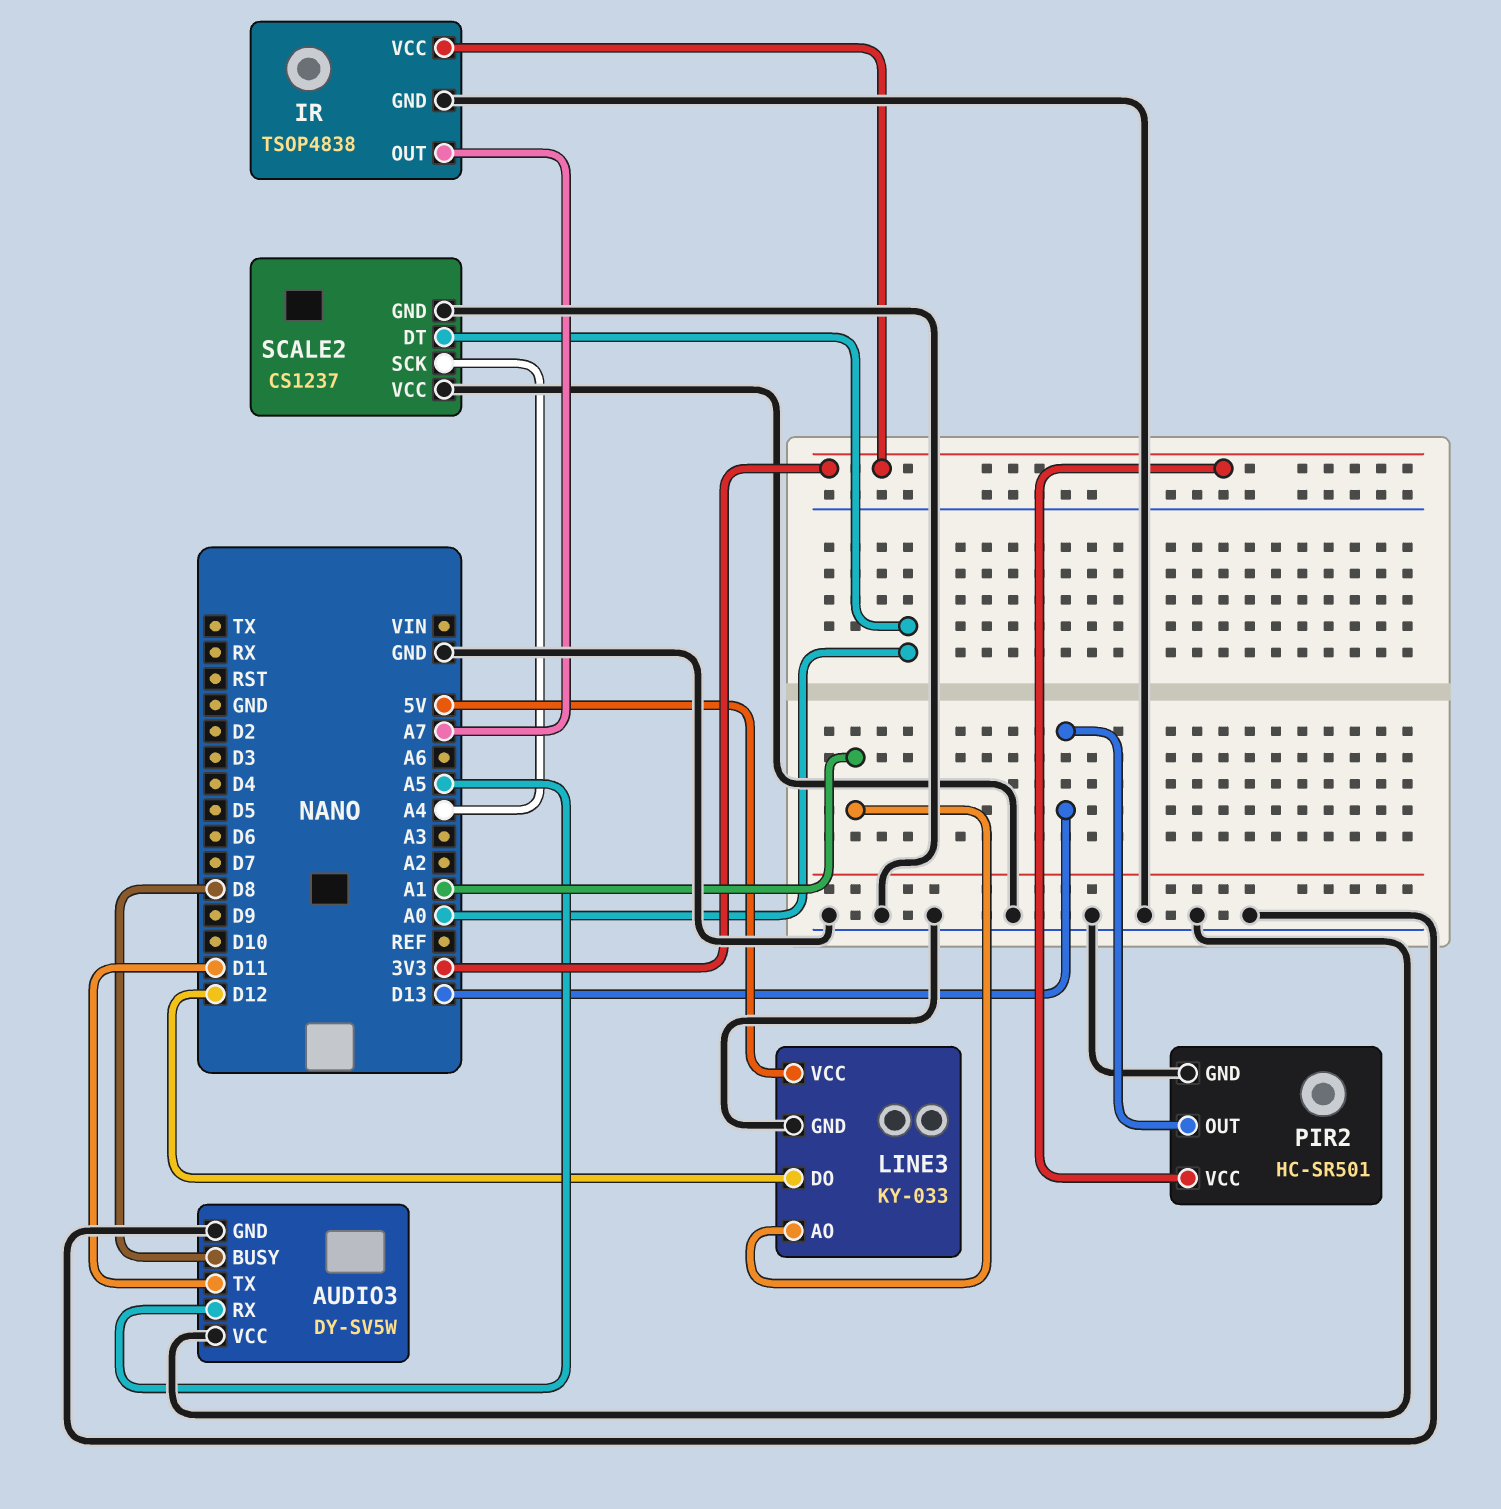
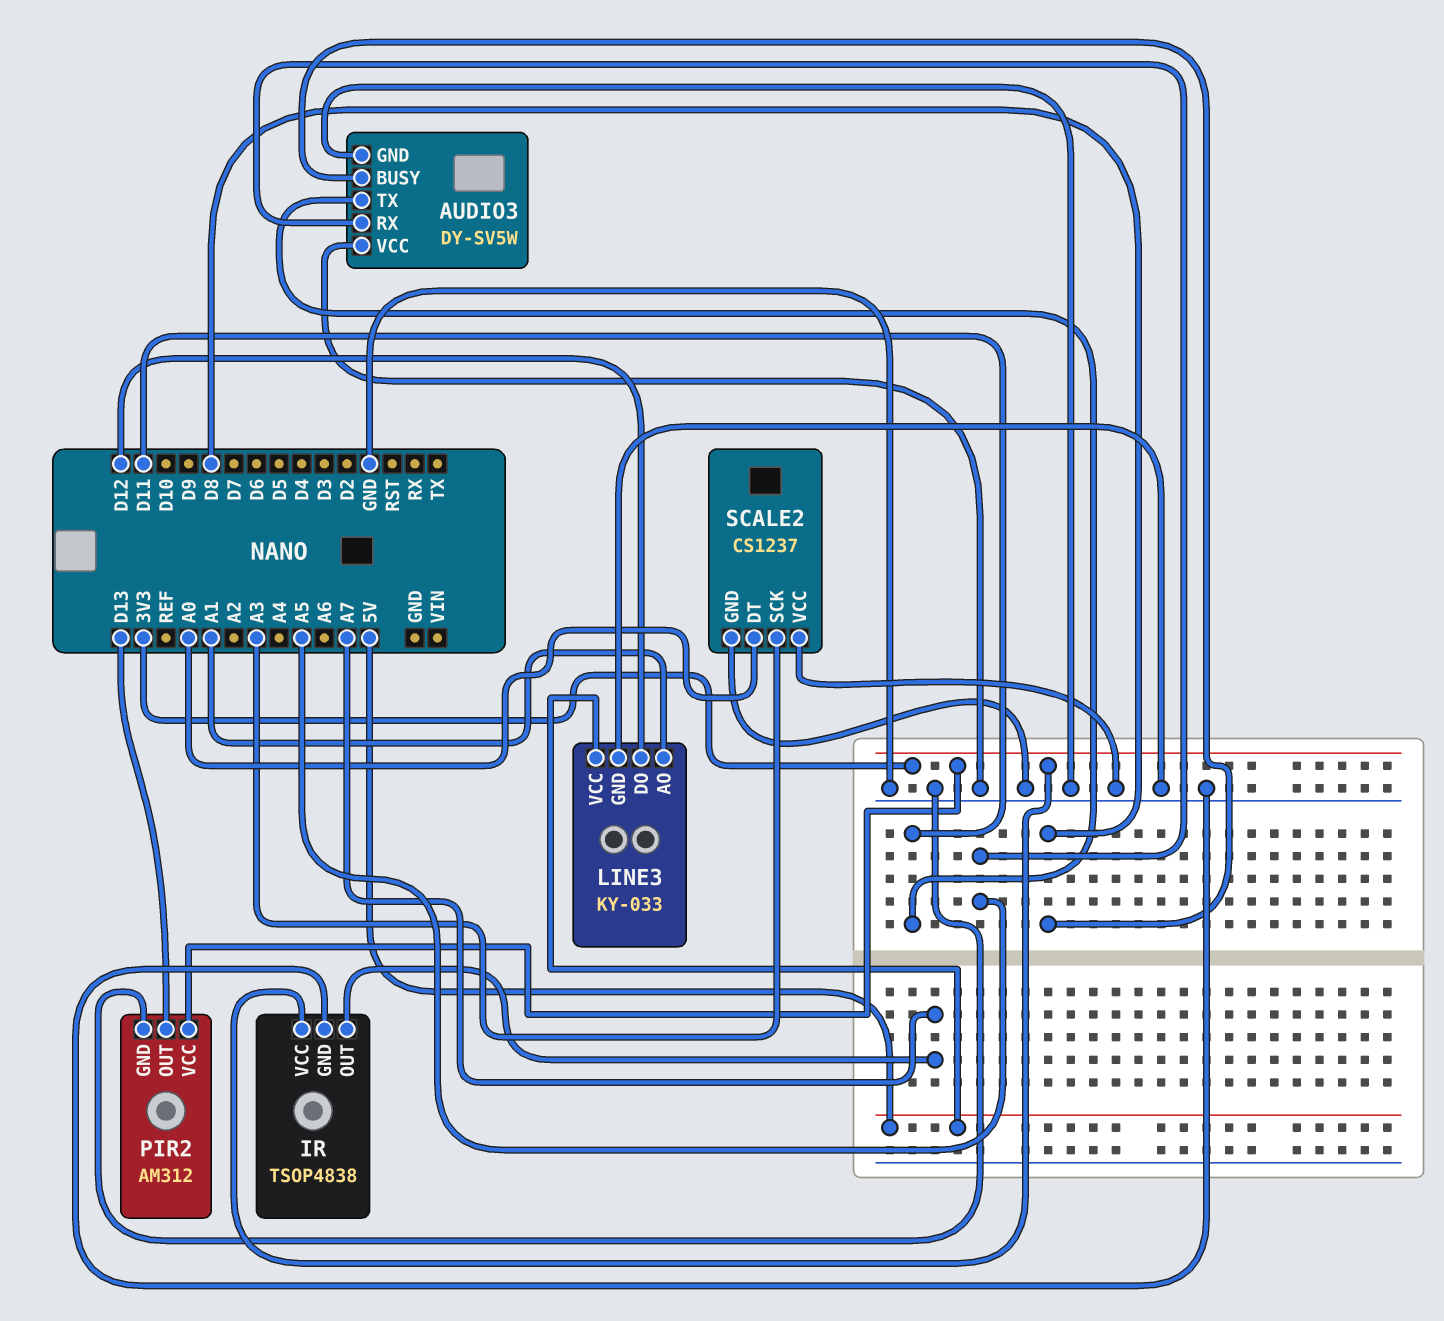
PIR2: HC-SR501 -> AM312
SCALE2 pin SCK: A4 -> A3

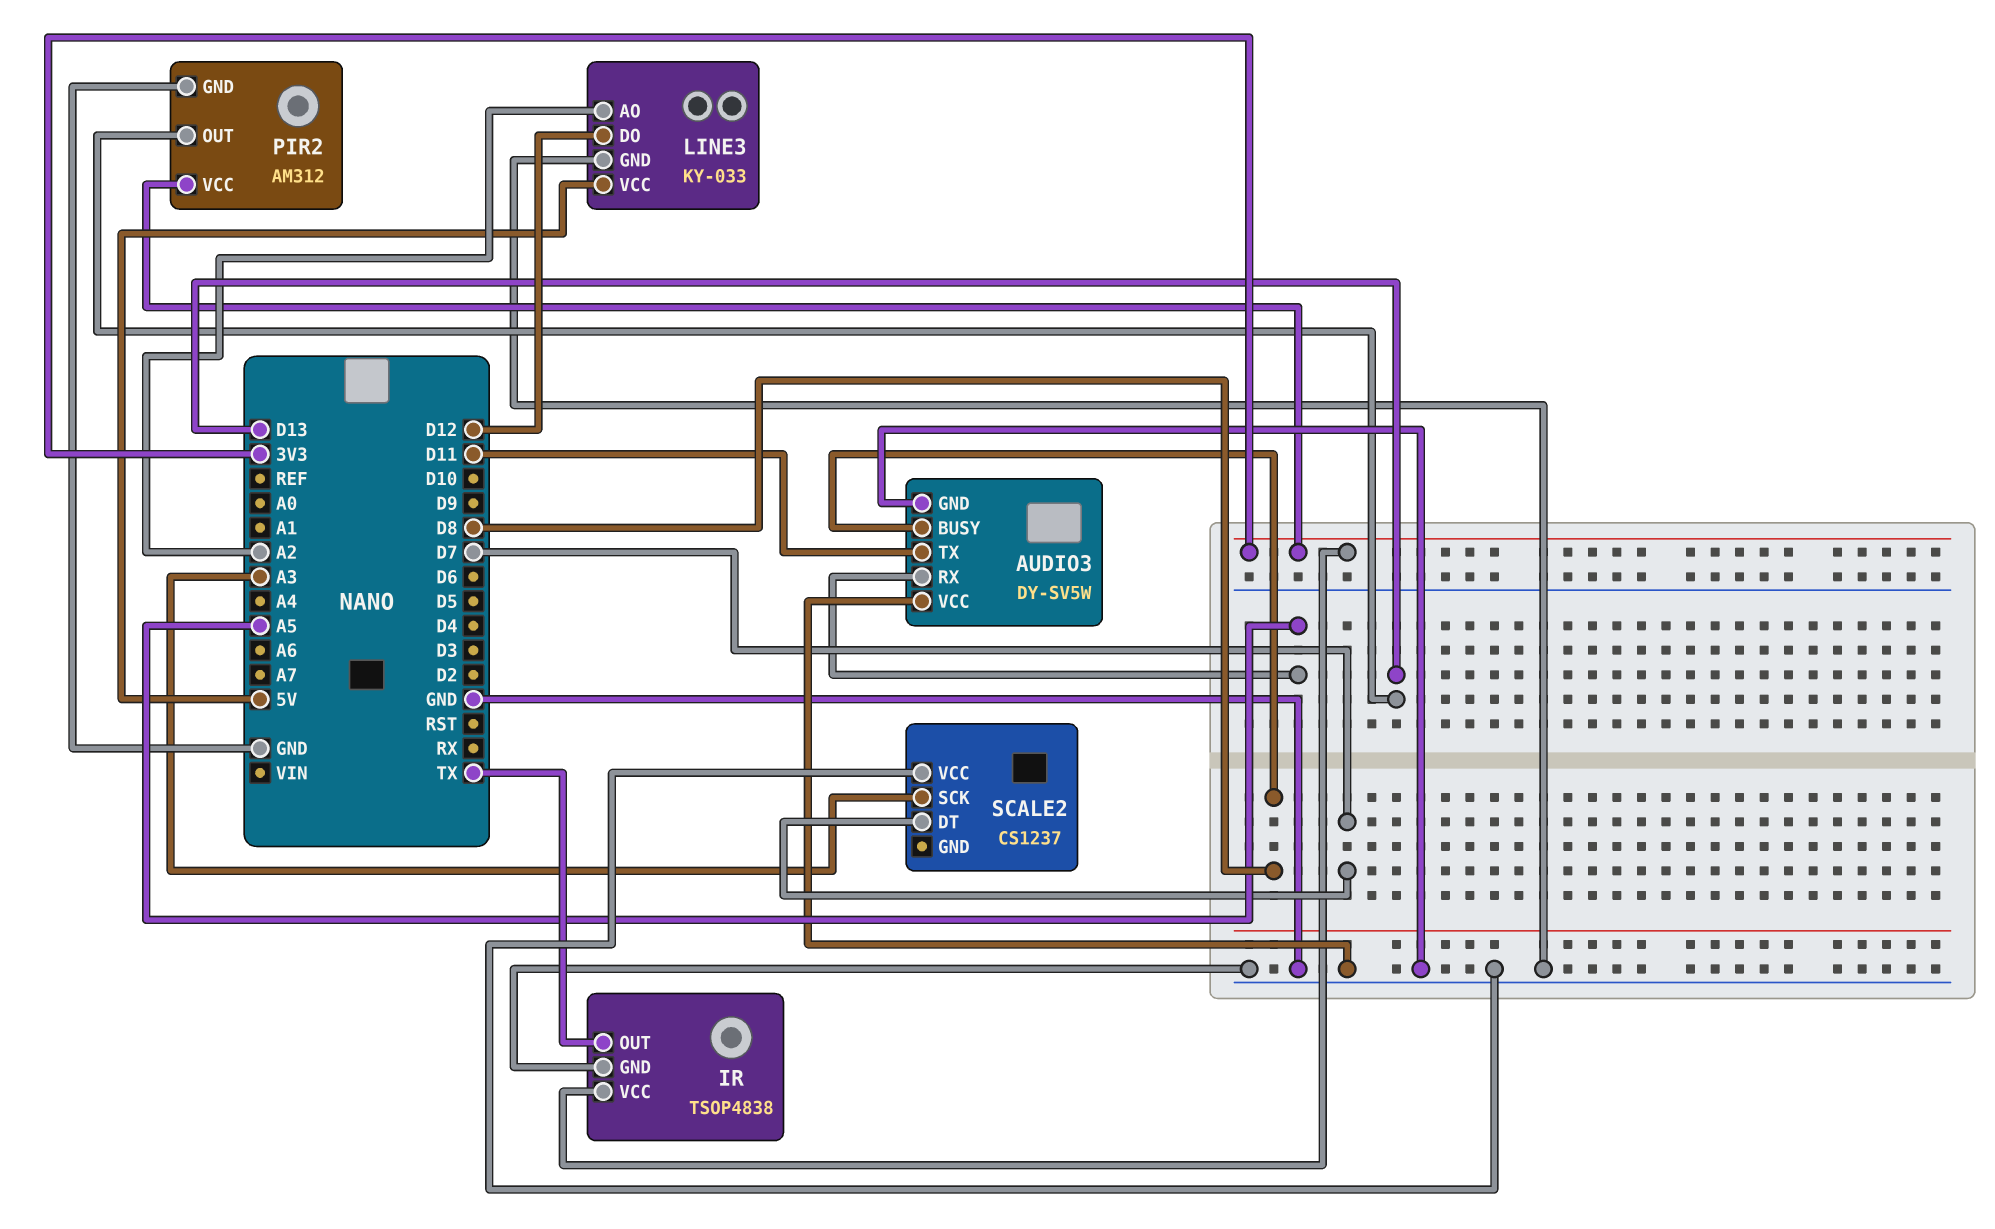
IR pin OUT: A7 -> TX
LINE3 pin AO: A1 -> A2
SCALE2 pin DT: A0 -> D7
SCALE2 pin GND: GND -> none

